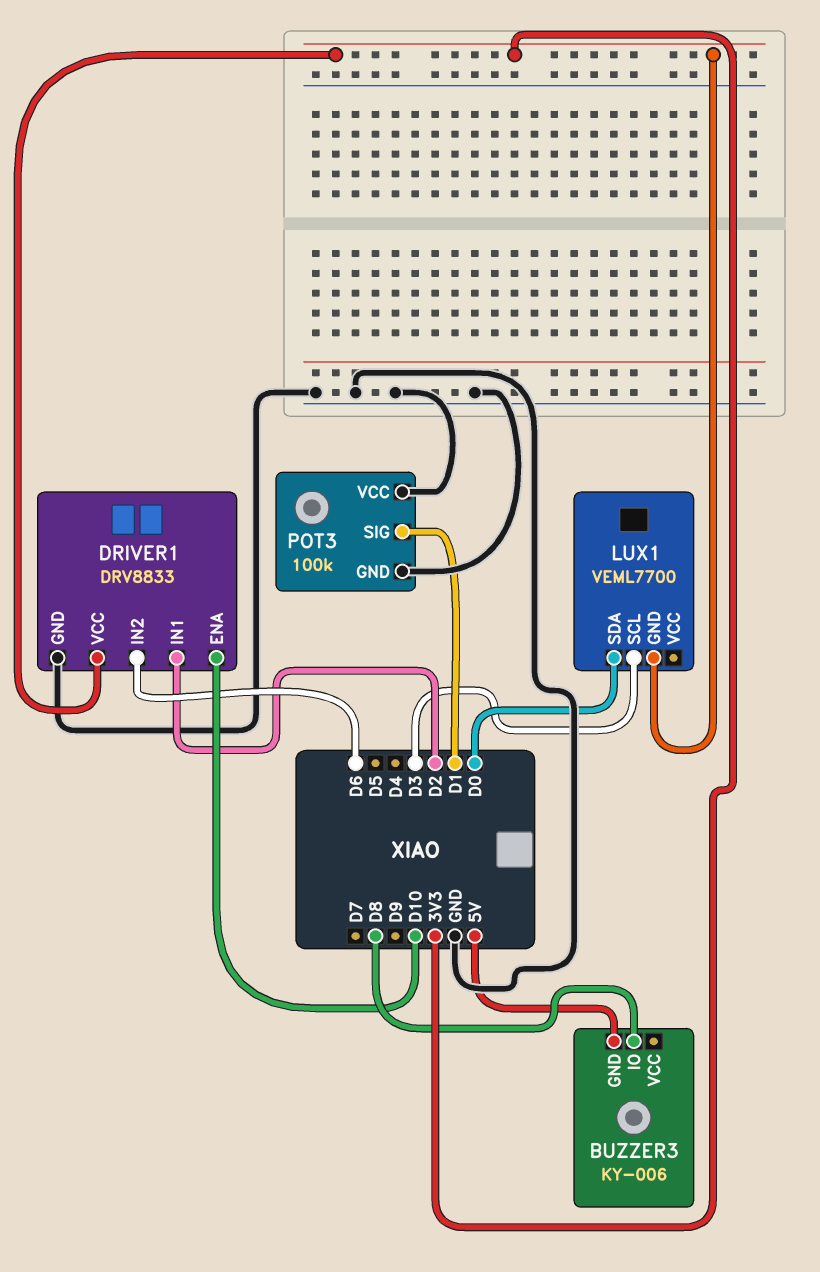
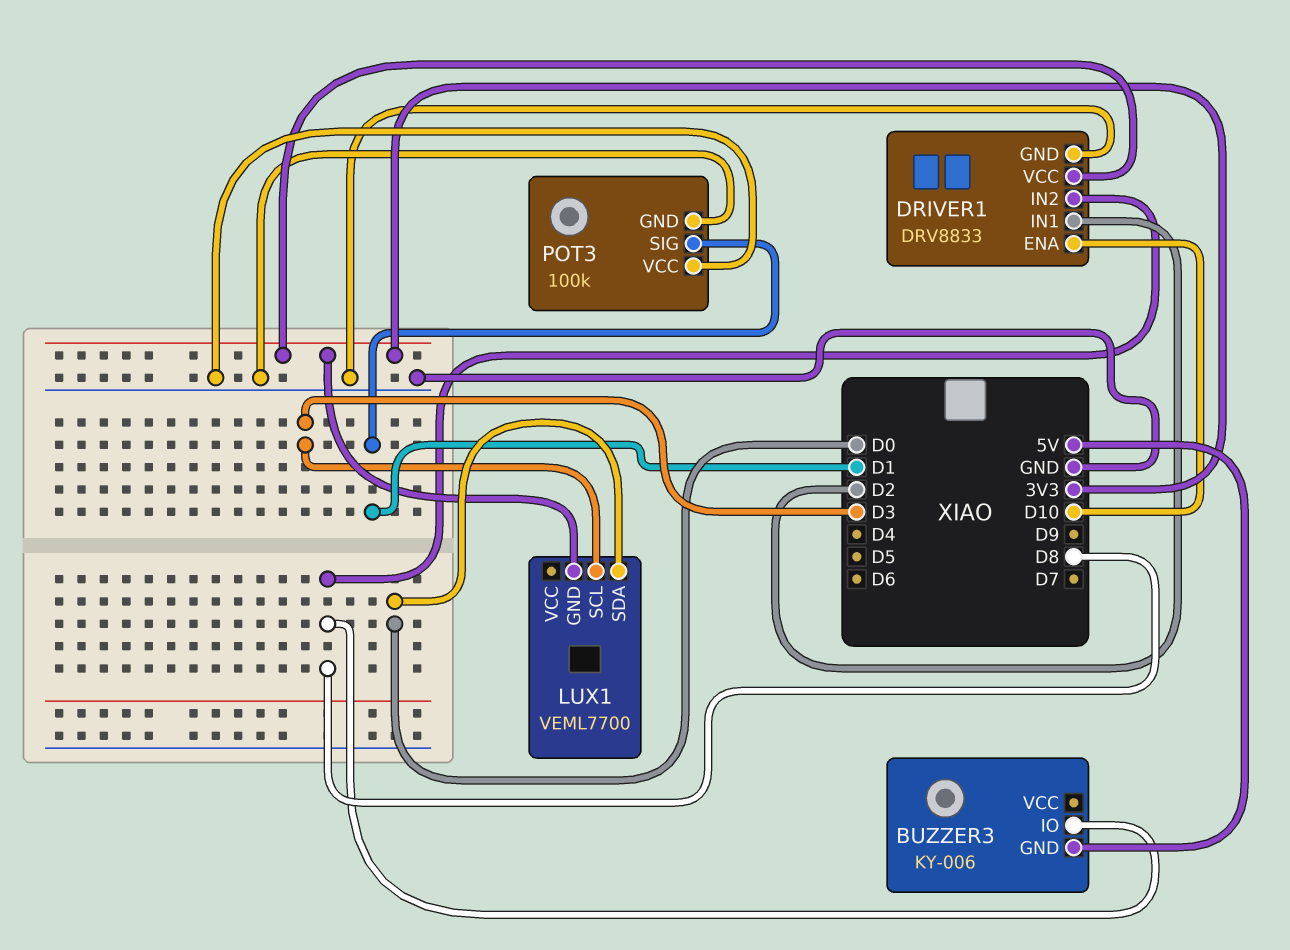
DRIVER1 pin IN2: D6 -> D8

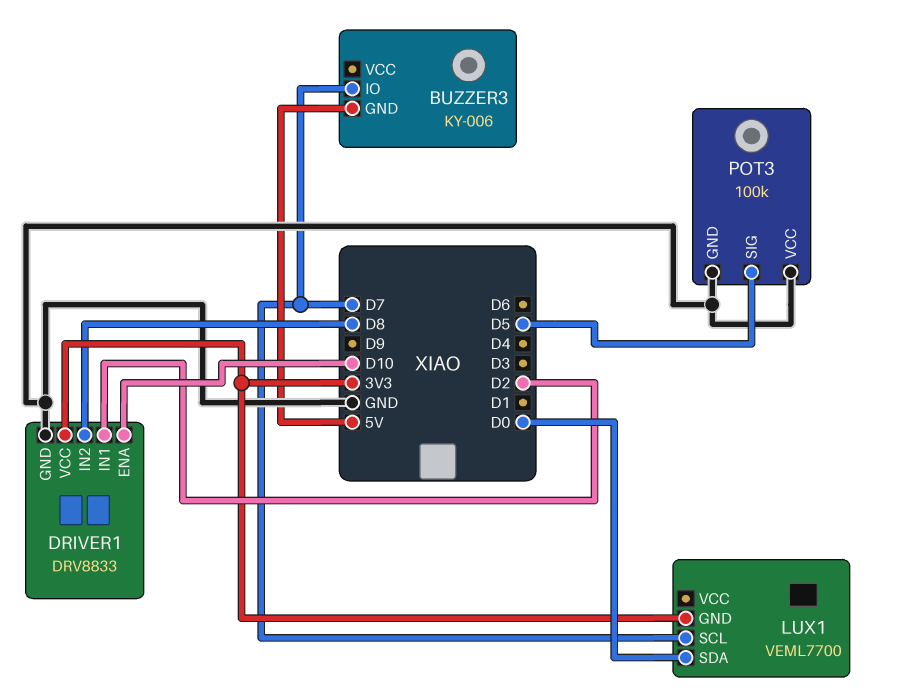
BUZZER3 pin IO: D8 -> D7
LUX1 pin SCL: D3 -> D7
POT3 pin SIG: D1 -> D5

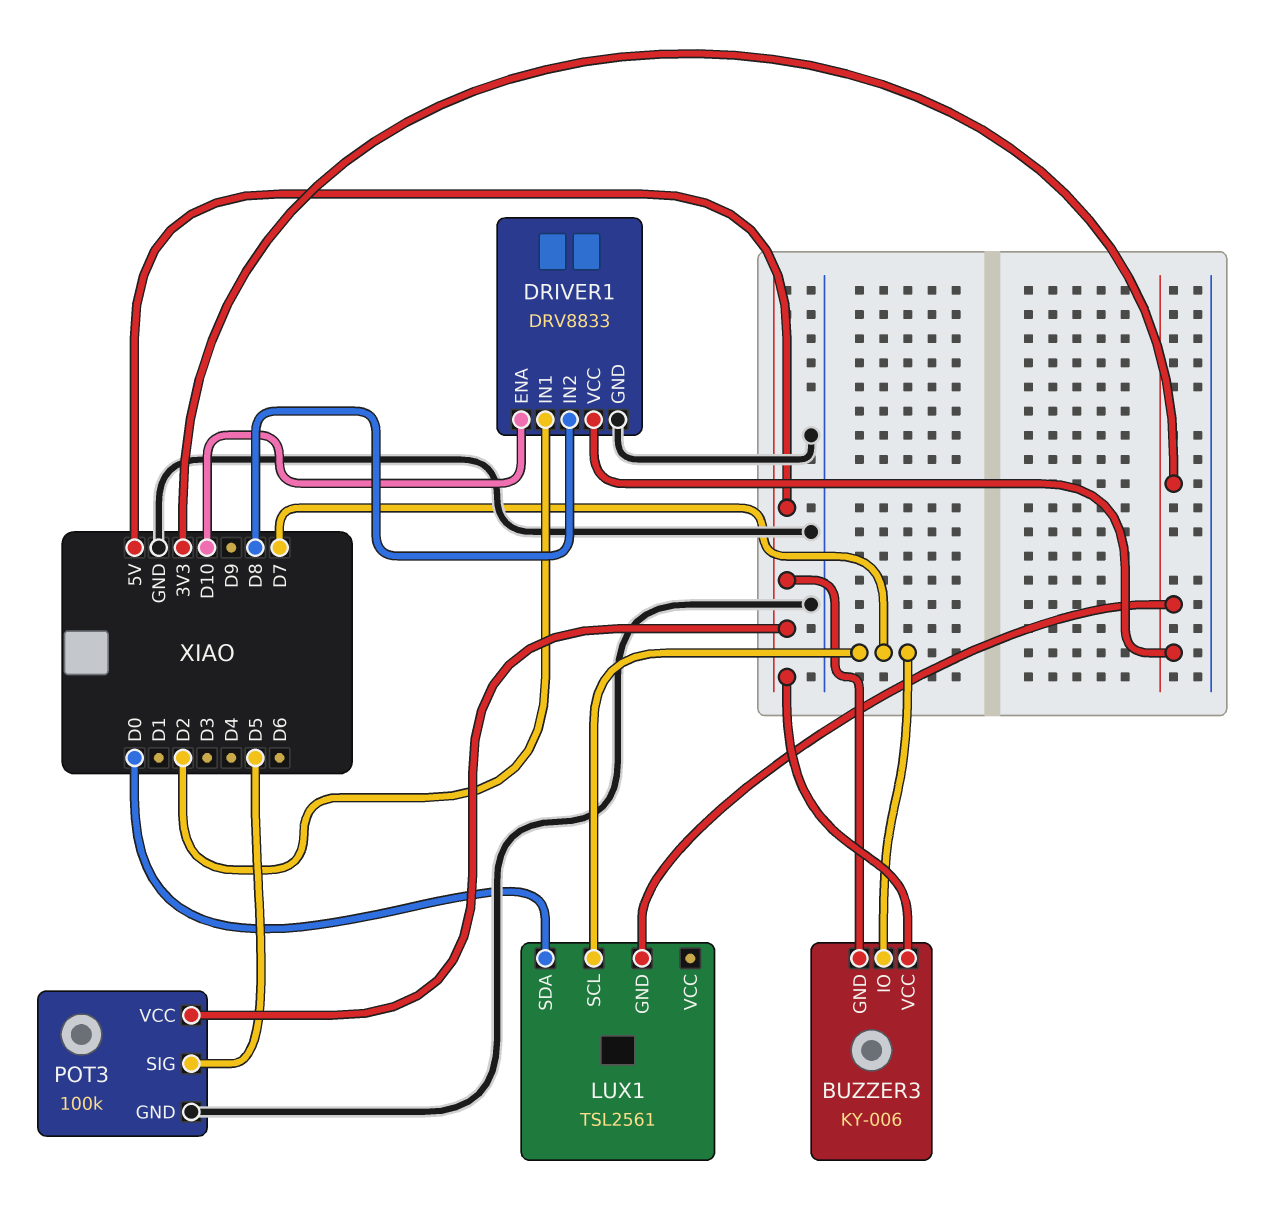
BUZZER3 pin VCC: none -> 5V
LUX1: VEML7700 -> TSL2561
POT3 pin VCC: GND -> 5V

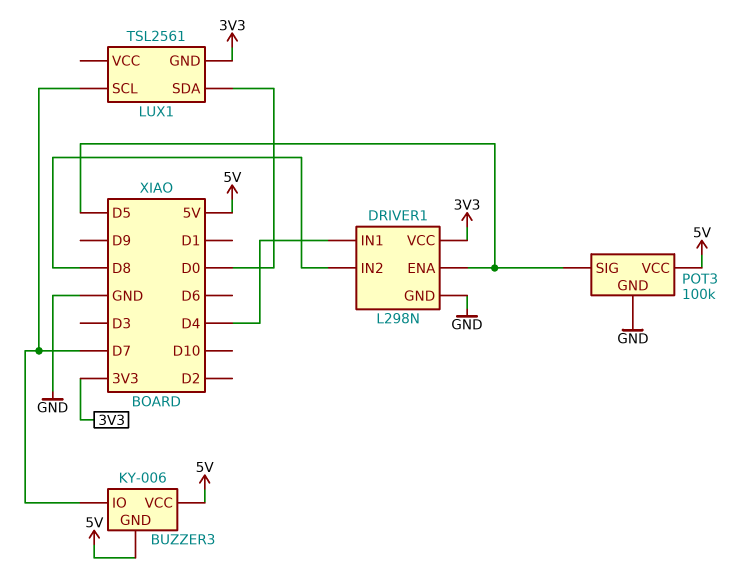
DRIVER1: DRV8833 -> L298N
DRIVER1 pin ENA: D10 -> D5
DRIVER1 pin IN1: D2 -> D4

